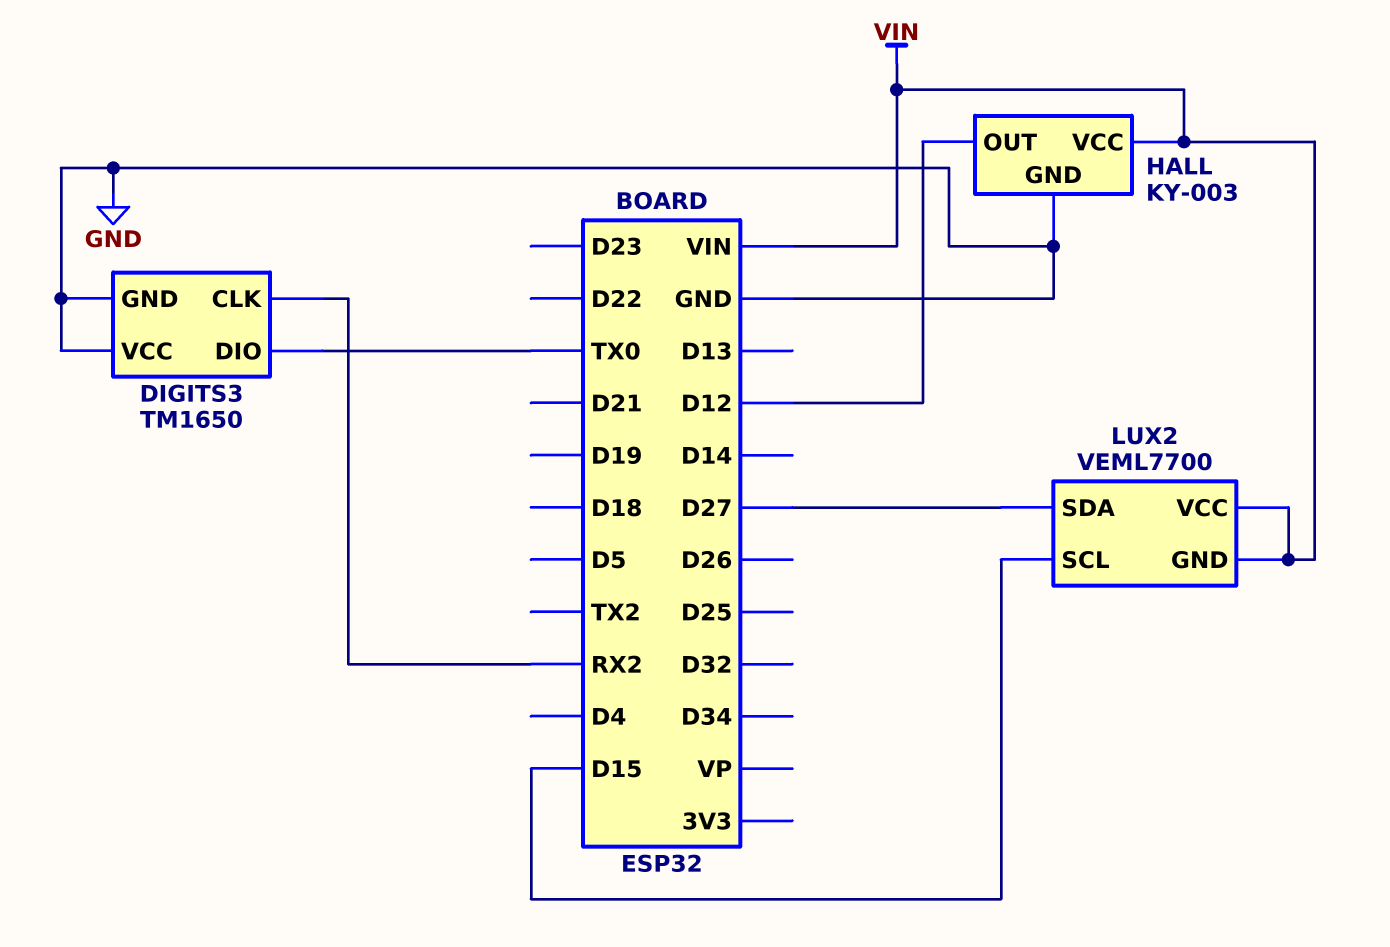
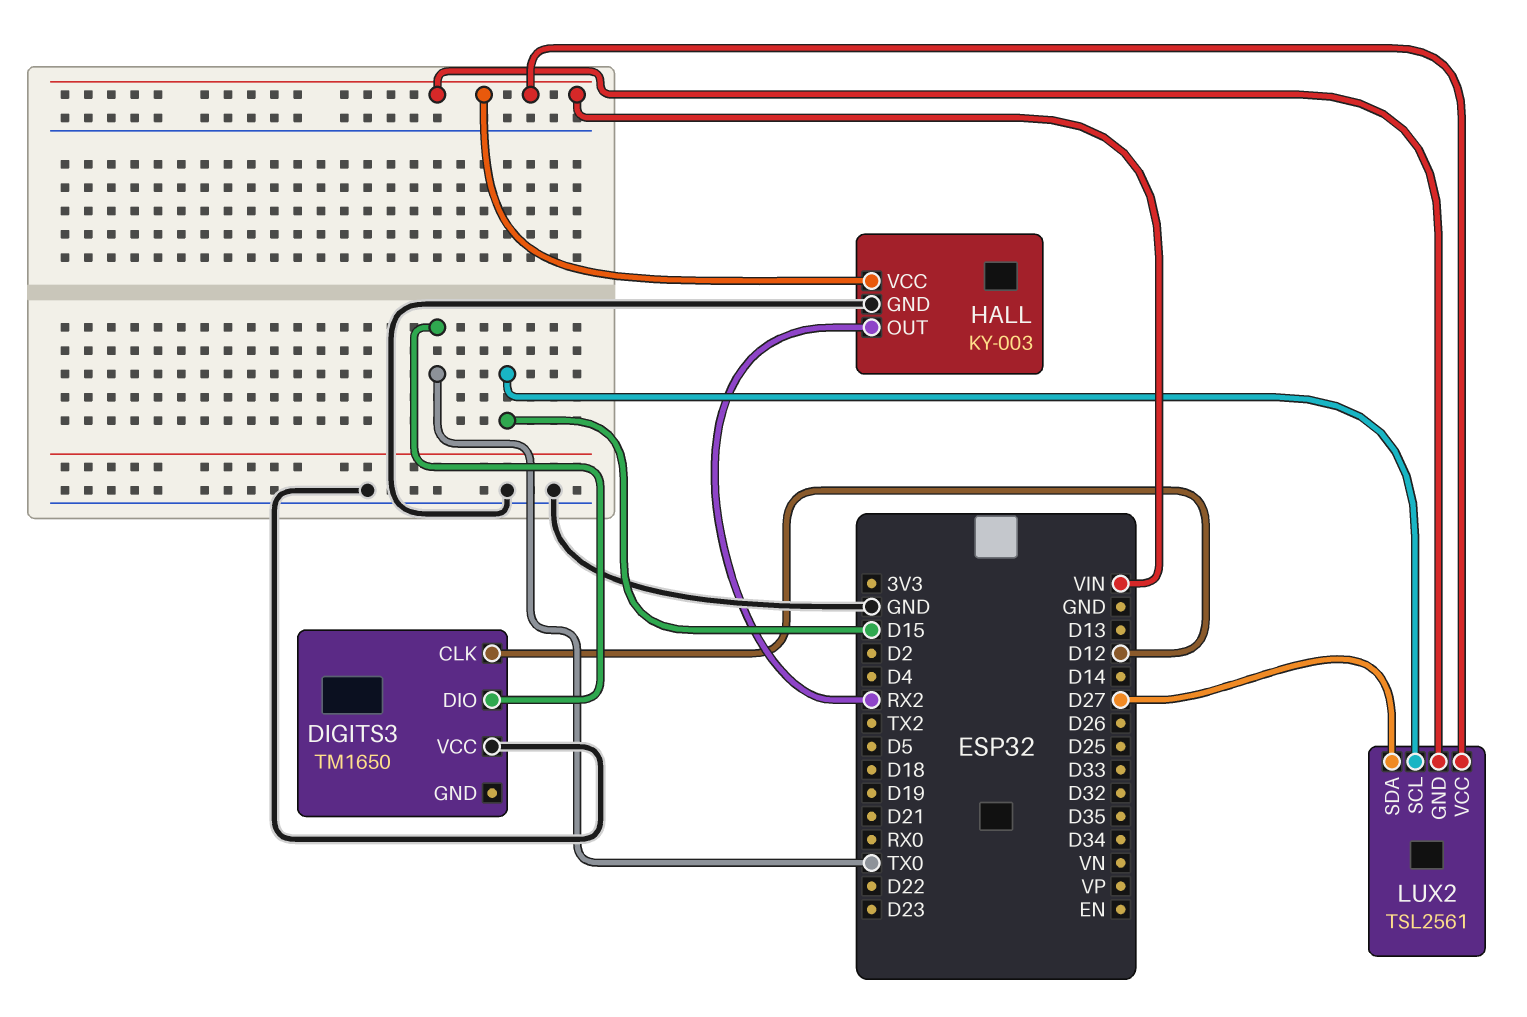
DIGITS3 pin CLK: RX2 -> D12
DIGITS3 pin GND: GND -> none
HALL pin OUT: D12 -> RX2
LUX2: VEML7700 -> TSL2561

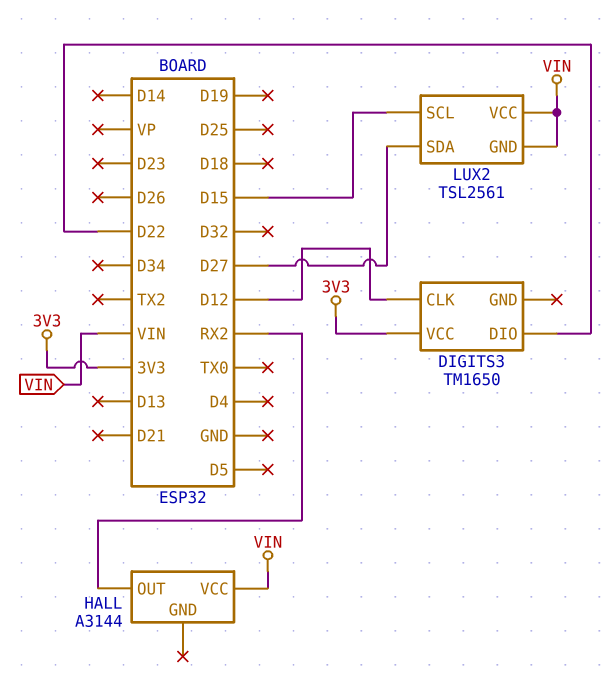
DIGITS3 pin DIO: TX0 -> D22
DIGITS3 pin VCC: GND -> 3V3
HALL: KY-003 -> A3144
HALL pin GND: GND -> none

